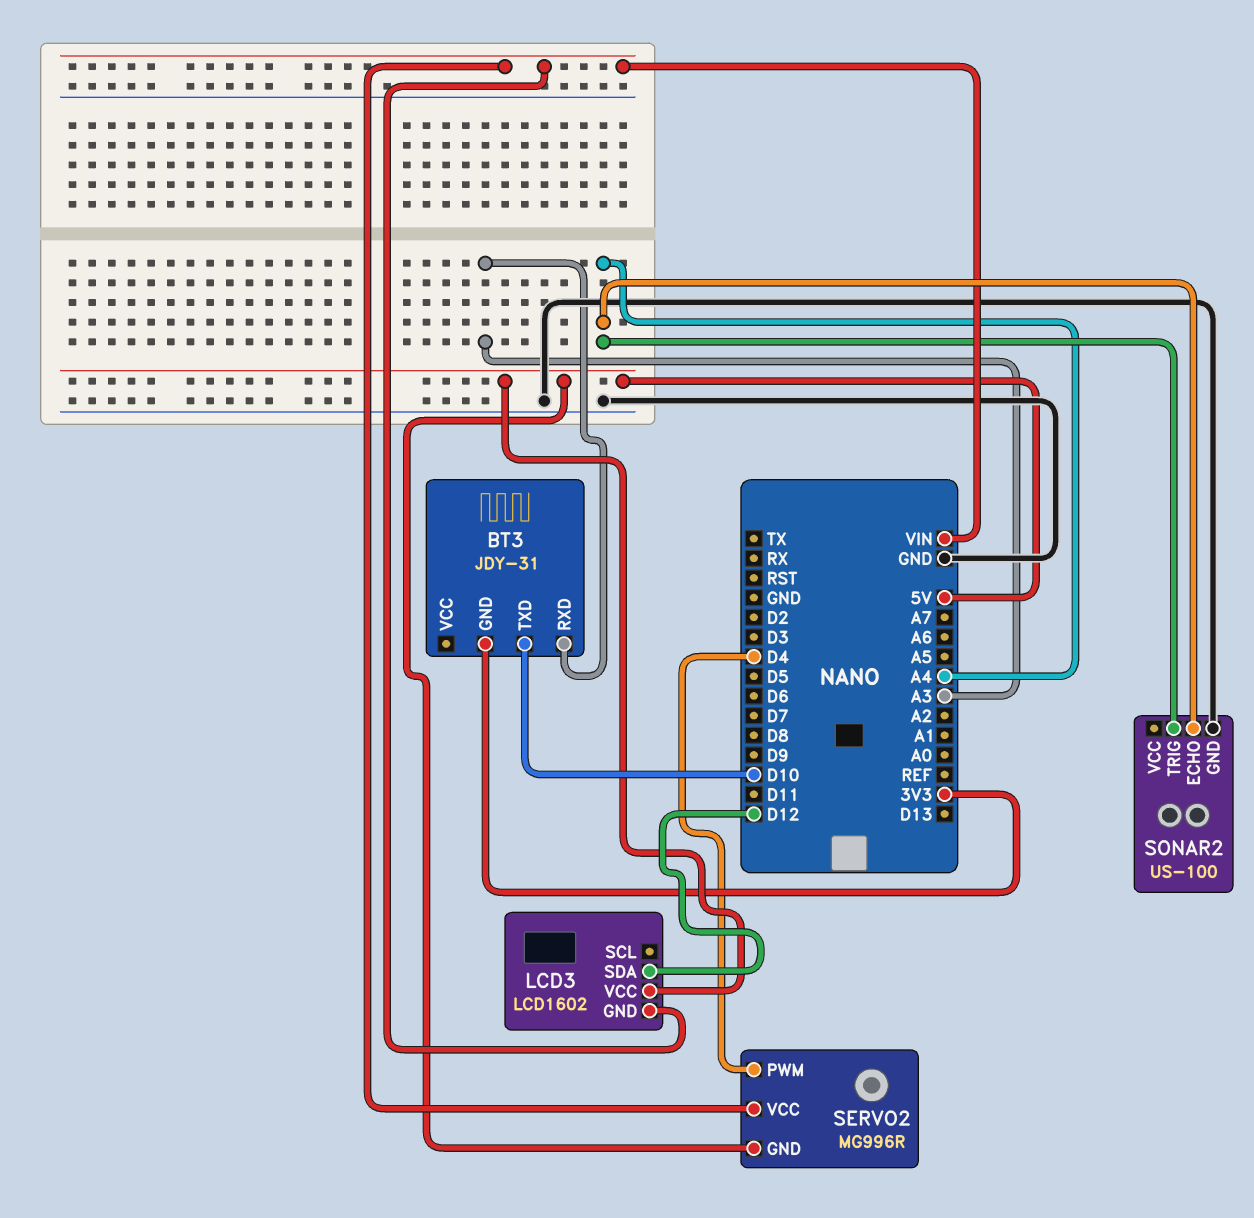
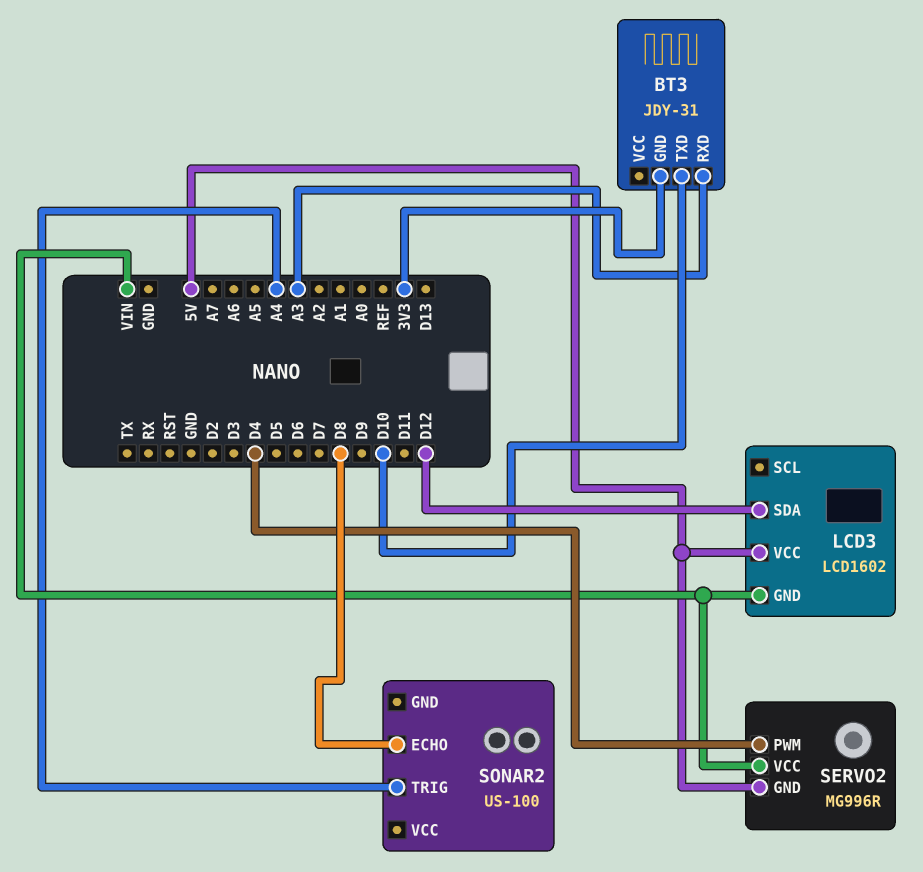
SONAR2 pin ECHO: A4 -> D8
SONAR2 pin GND: GND -> none

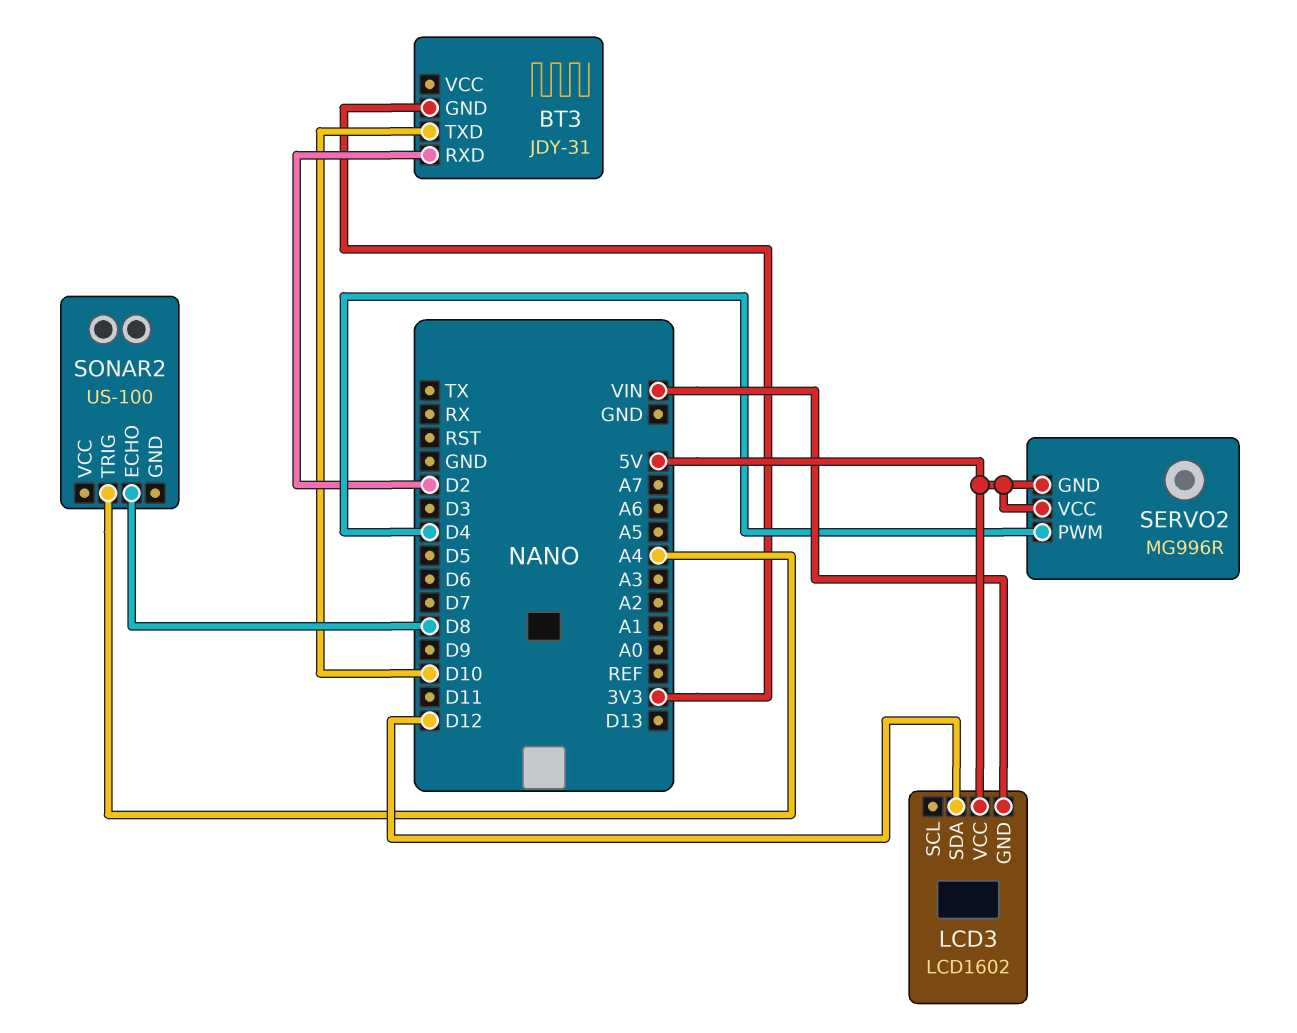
BT3 pin RXD: A3 -> D2
SERVO2 pin VCC: VIN -> 5V

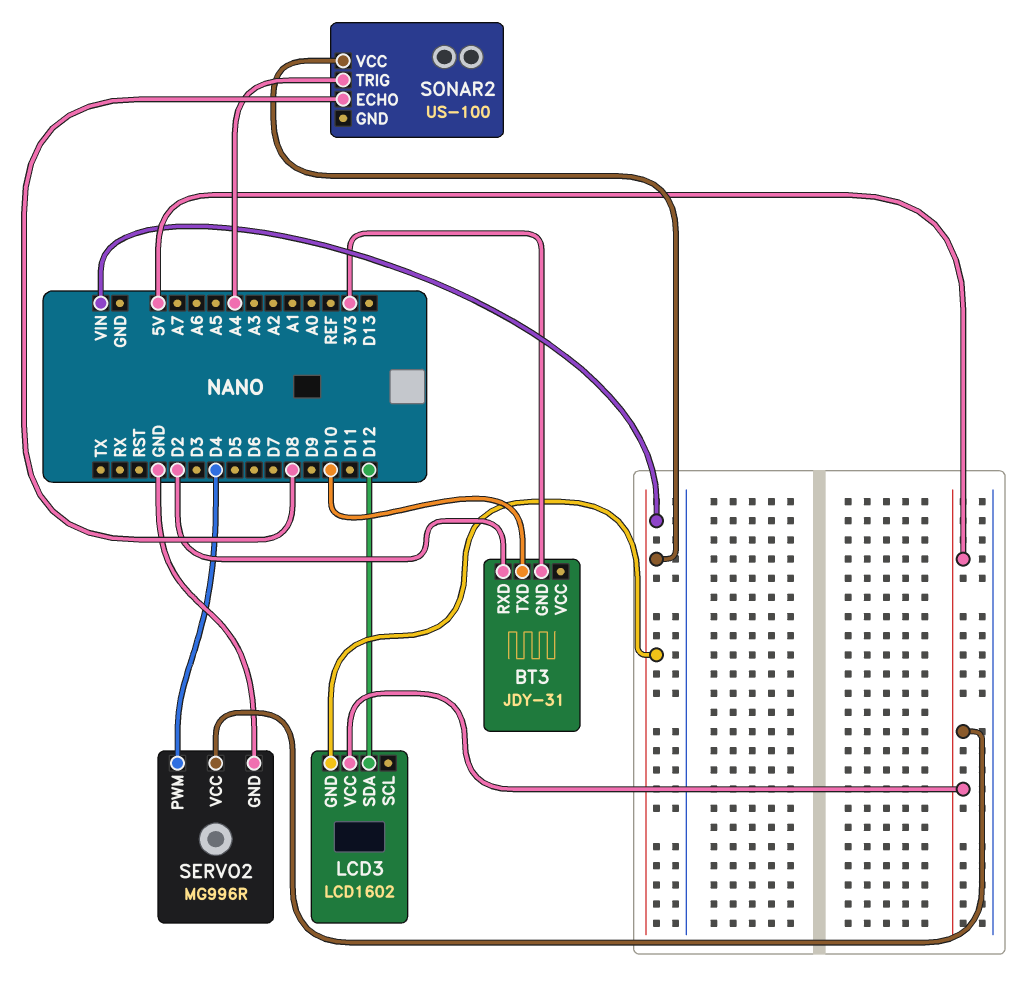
SERVO2 pin GND: 5V -> GND
SONAR2 pin VCC: none -> VIN

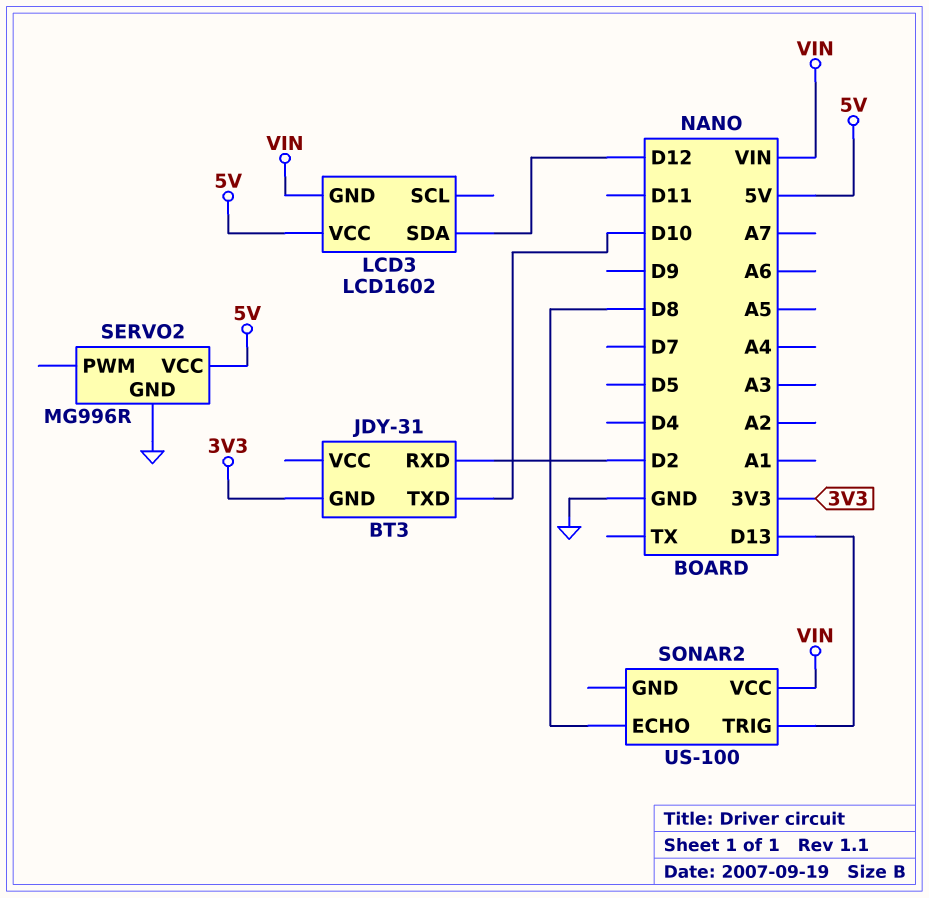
SERVO2 pin PWM: D4 -> none
SONAR2 pin TRIG: A4 -> D13

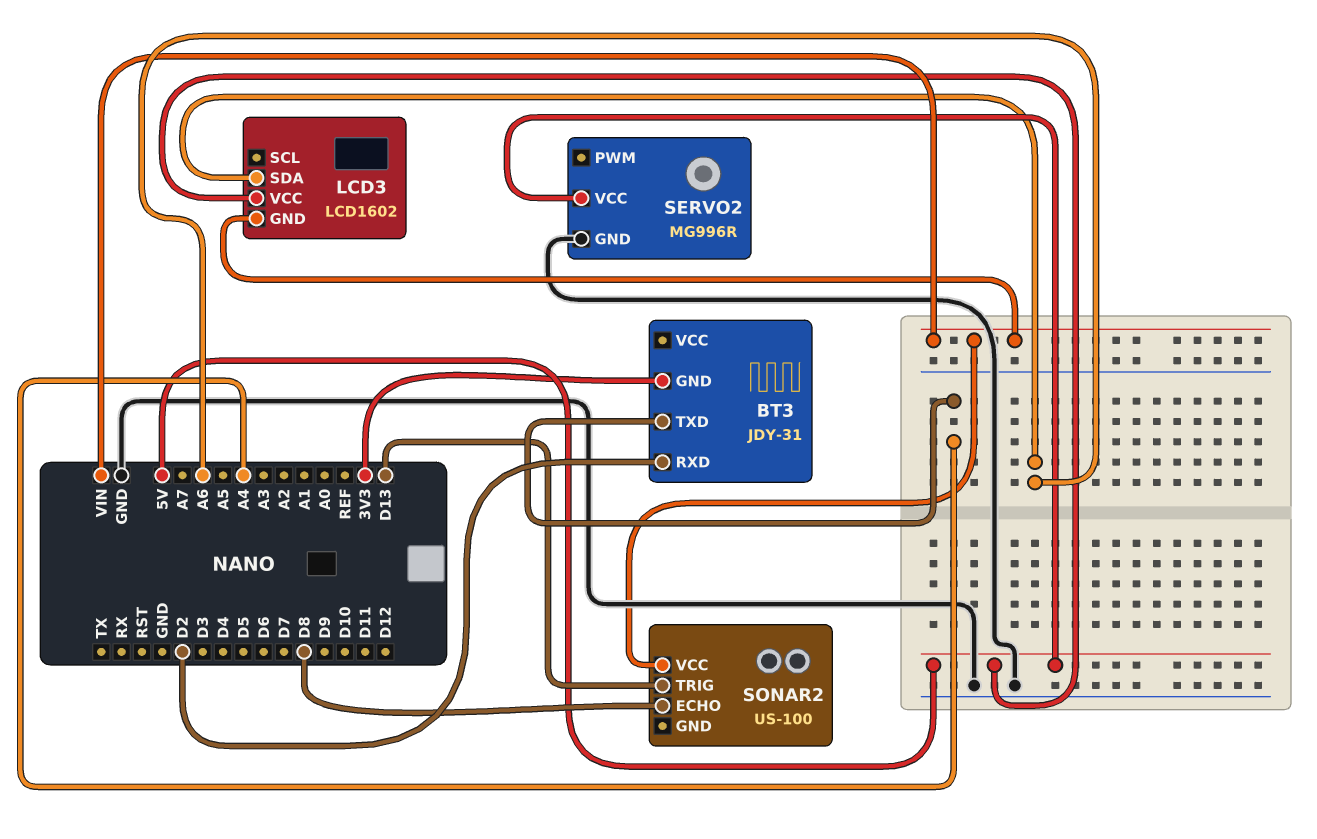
BT3 pin TXD: D10 -> A4
LCD3 pin SDA: D12 -> A6

